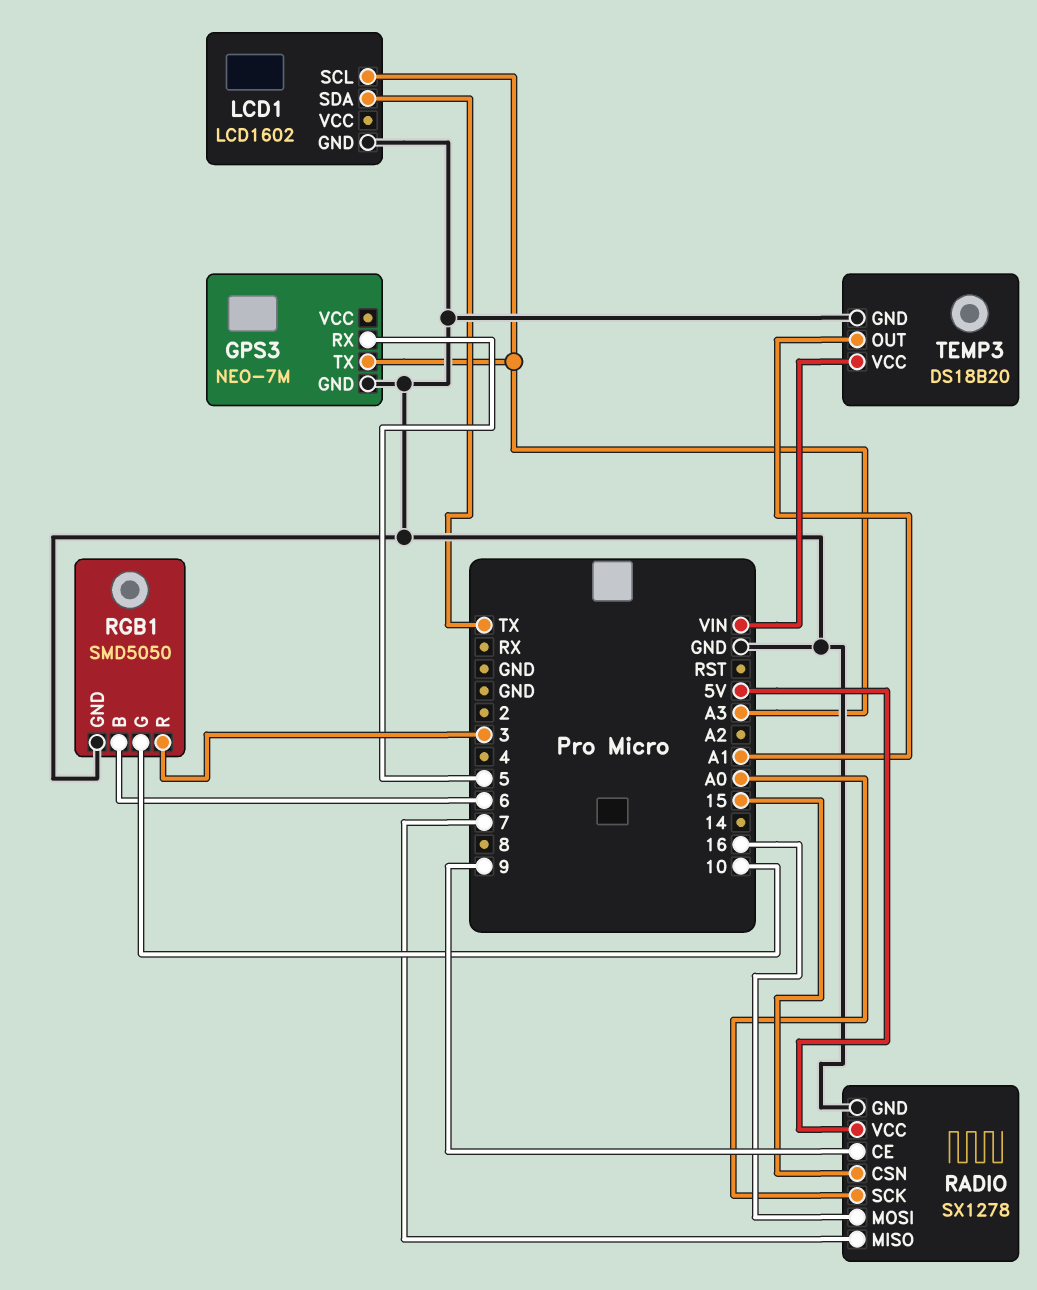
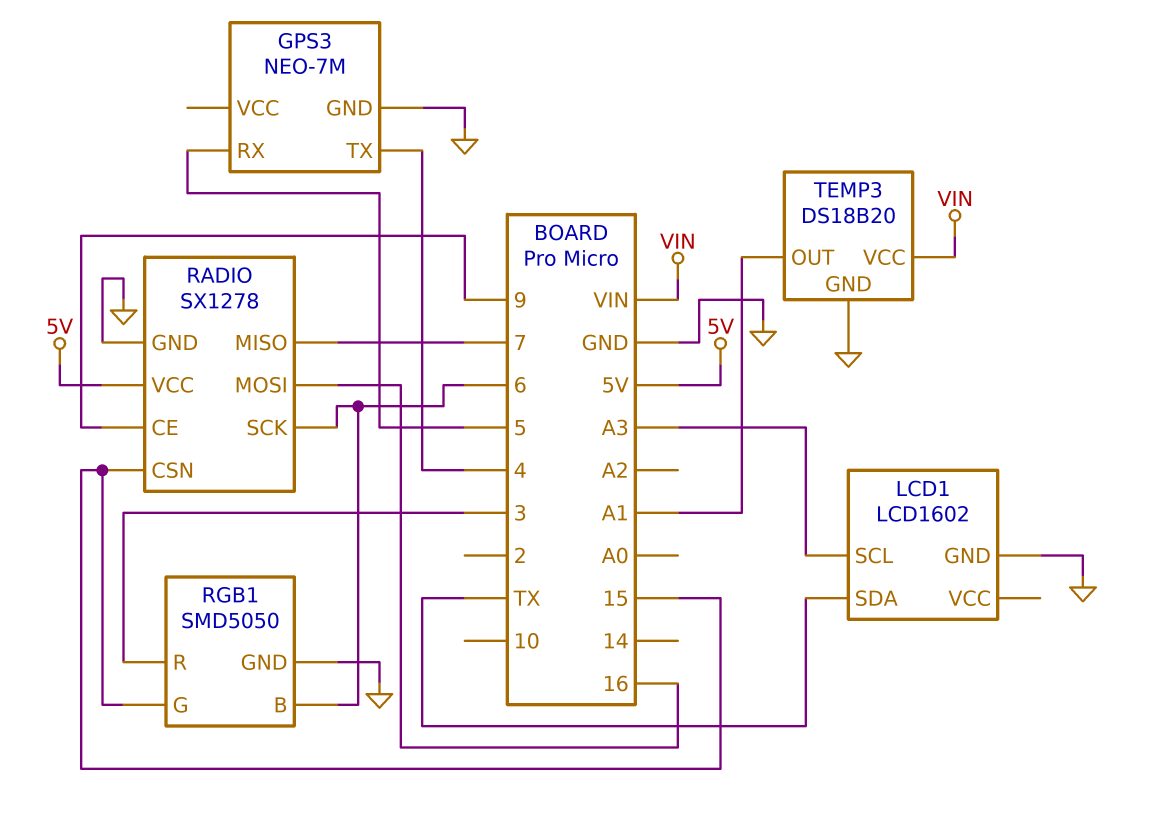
GPS3 pin TX: A3 -> 4
RADIO pin SCK: A0 -> 6
RGB1 pin G: 10 -> 15

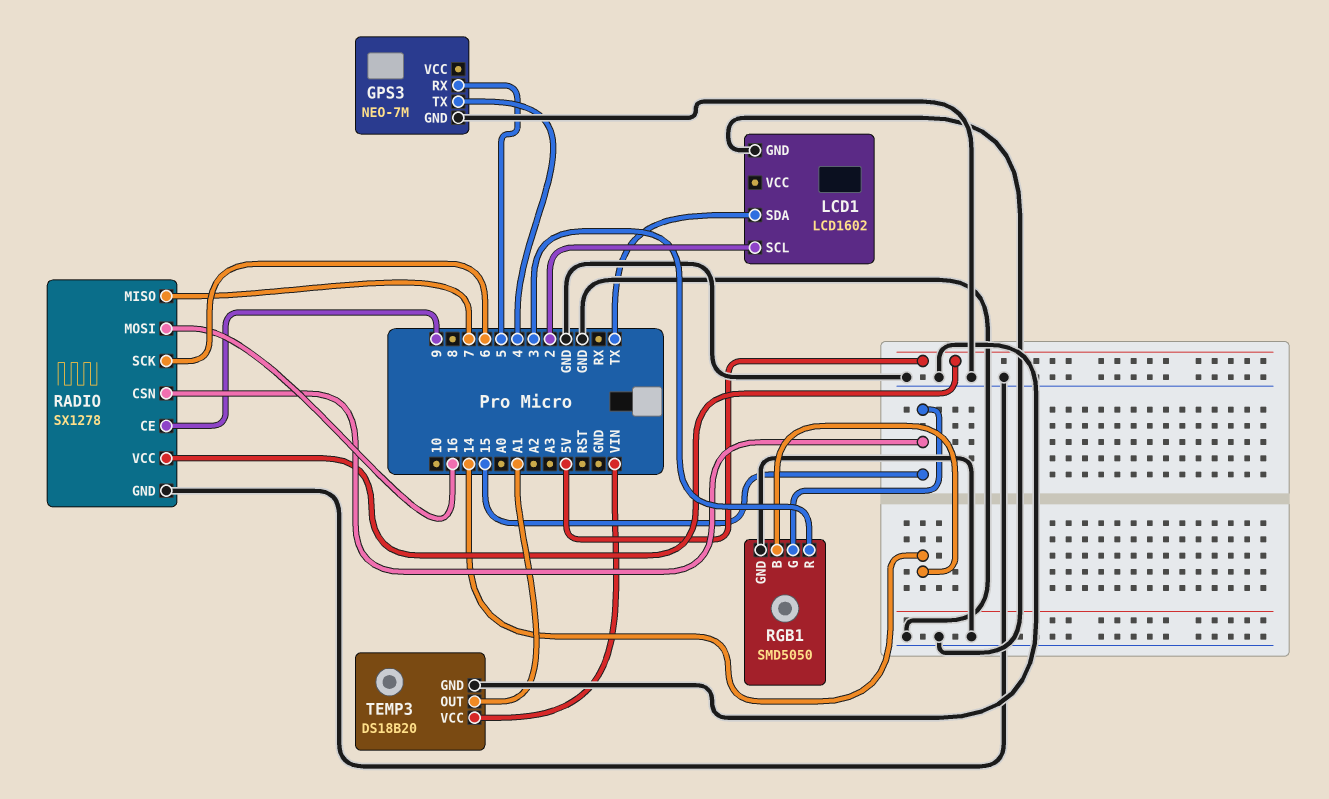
LCD1 pin SCL: A3 -> 2
RGB1 pin B: 6 -> 14

